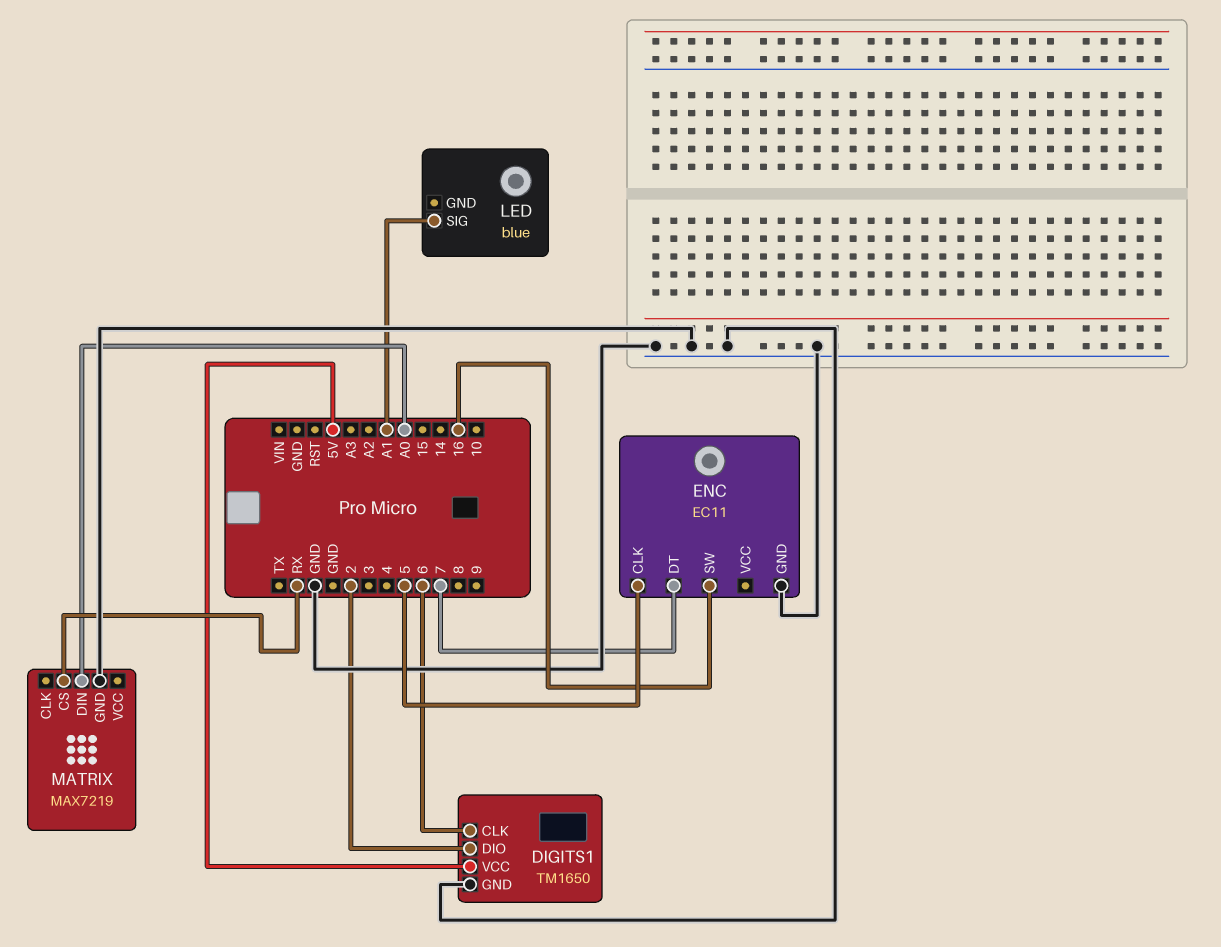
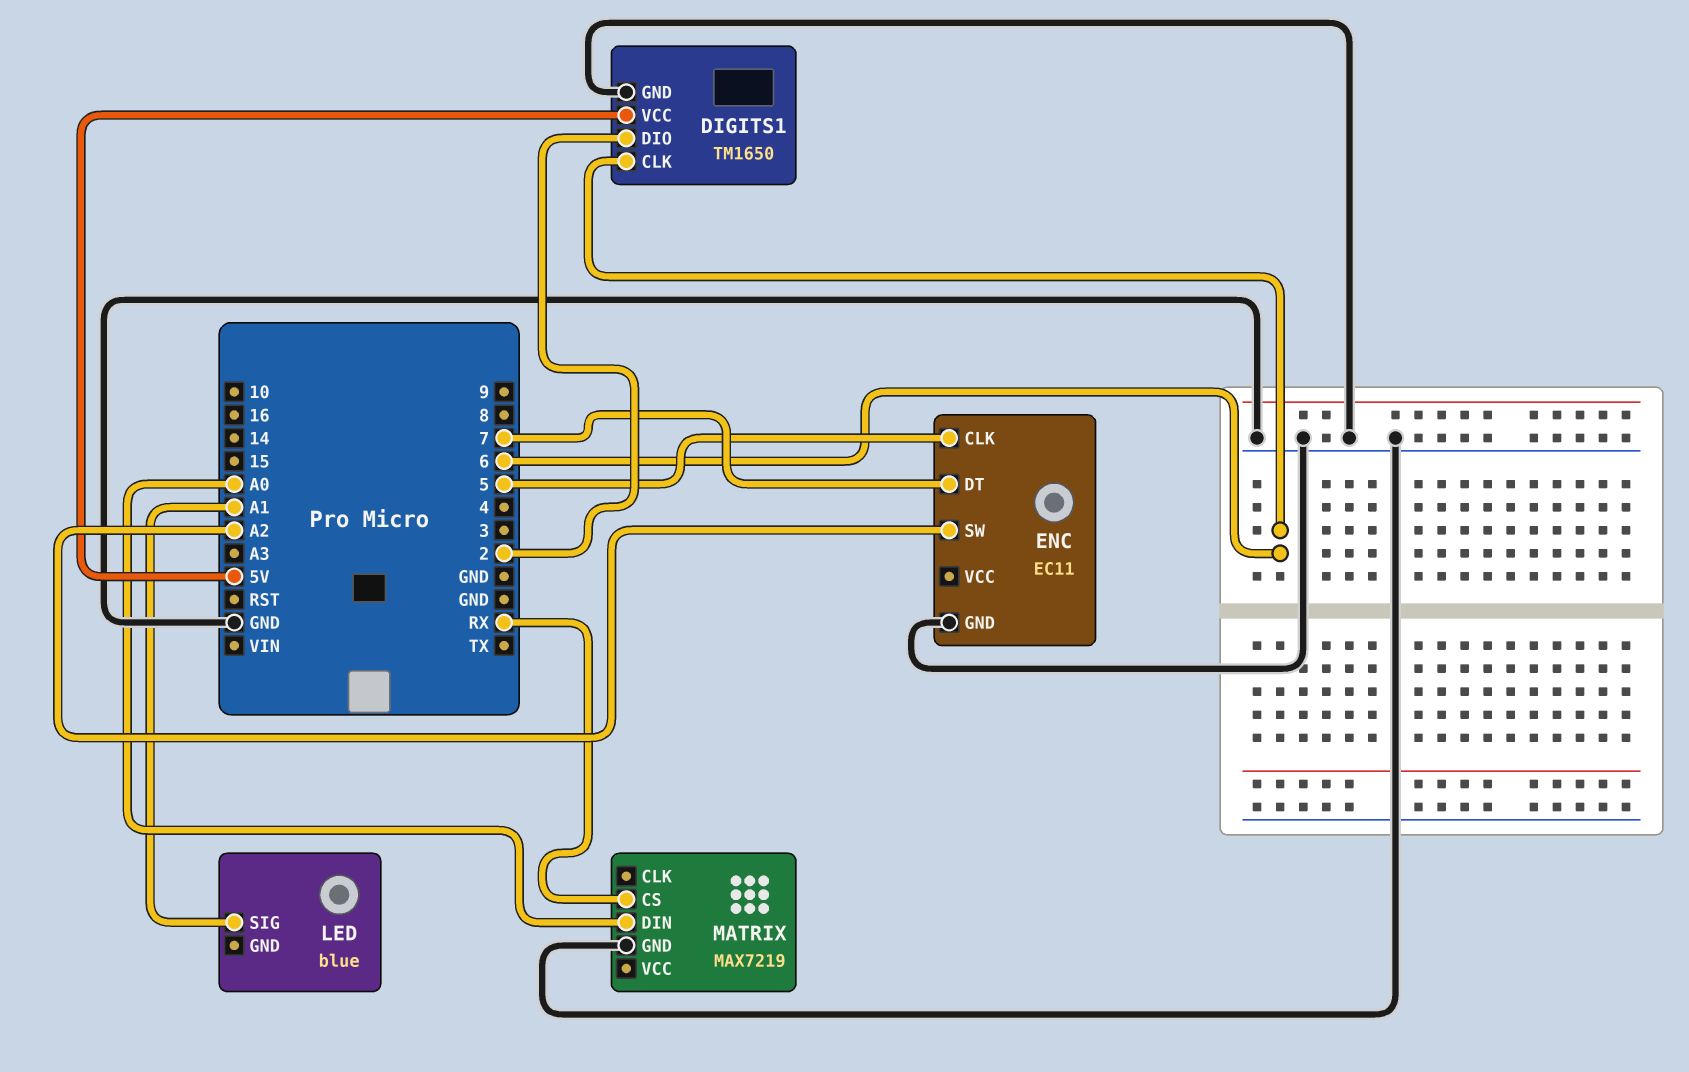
ENC pin SW: 16 -> A2

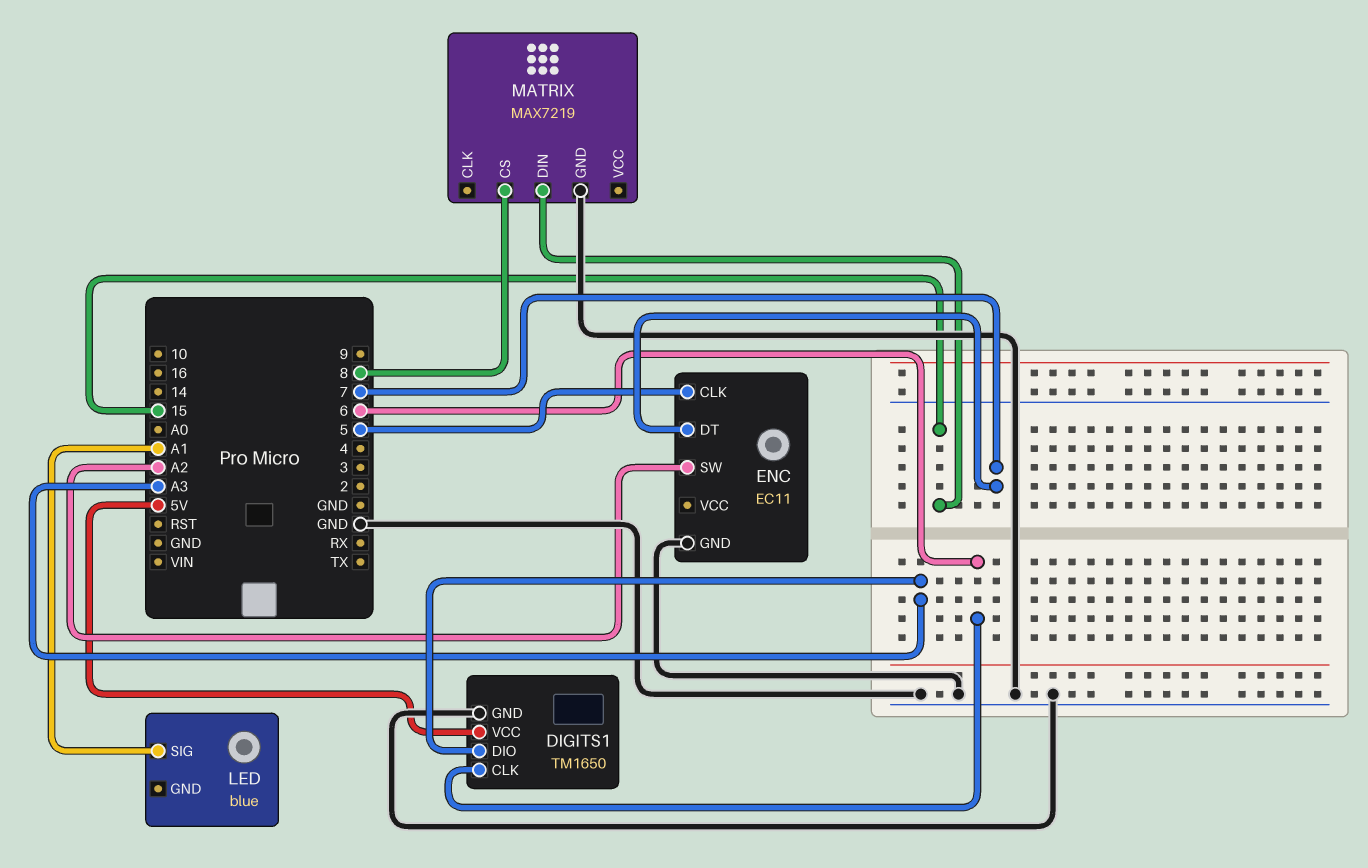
DIGITS1 pin DIO: 2 -> A3
MATRIX pin CS: RX -> 8
MATRIX pin DIN: A0 -> 15

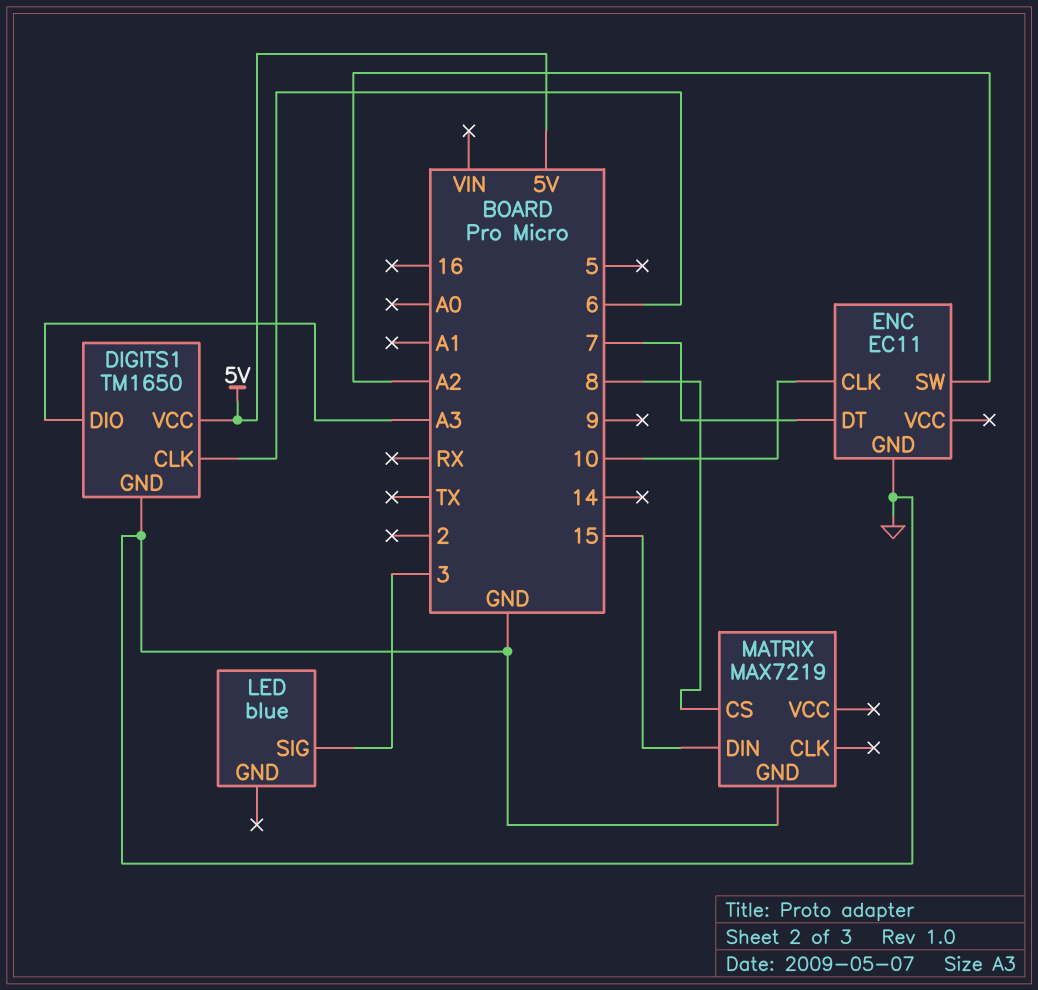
ENC pin CLK: 5 -> 10
LED pin SIG: A1 -> 3

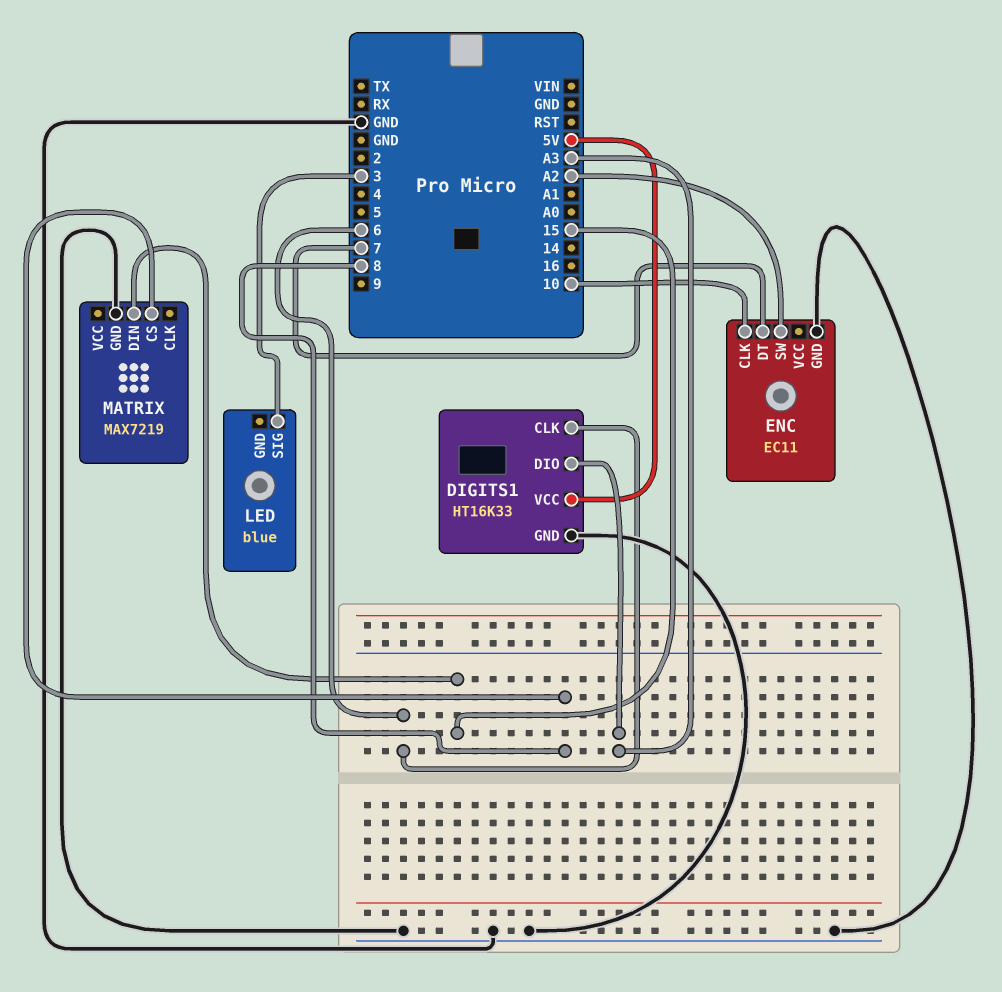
DIGITS1: TM1650 -> HT16K33

